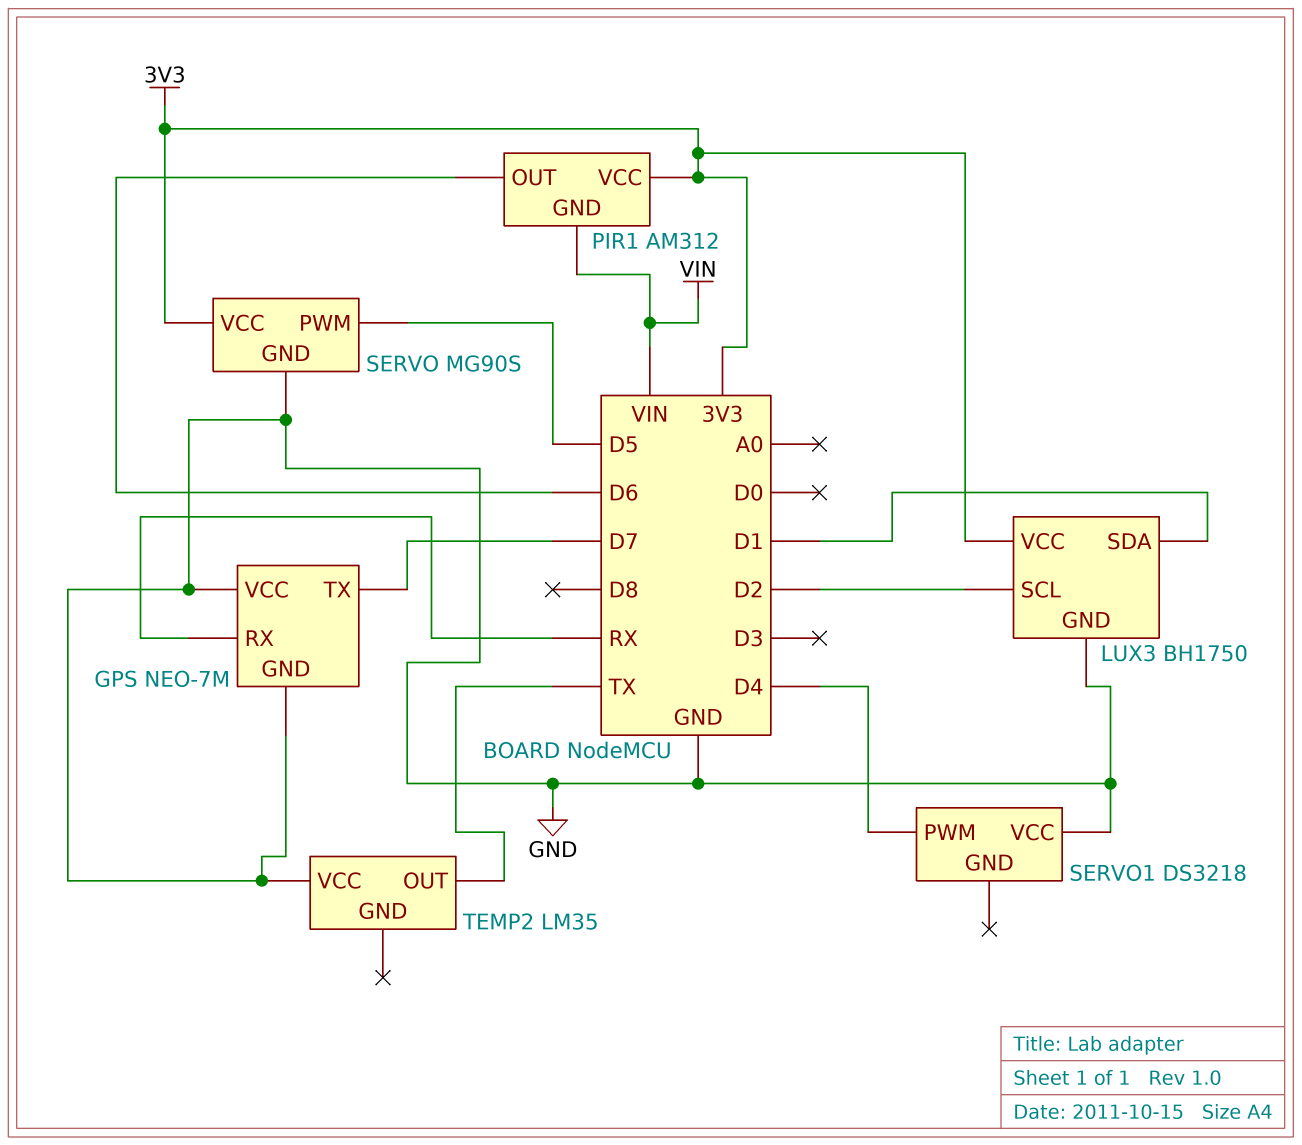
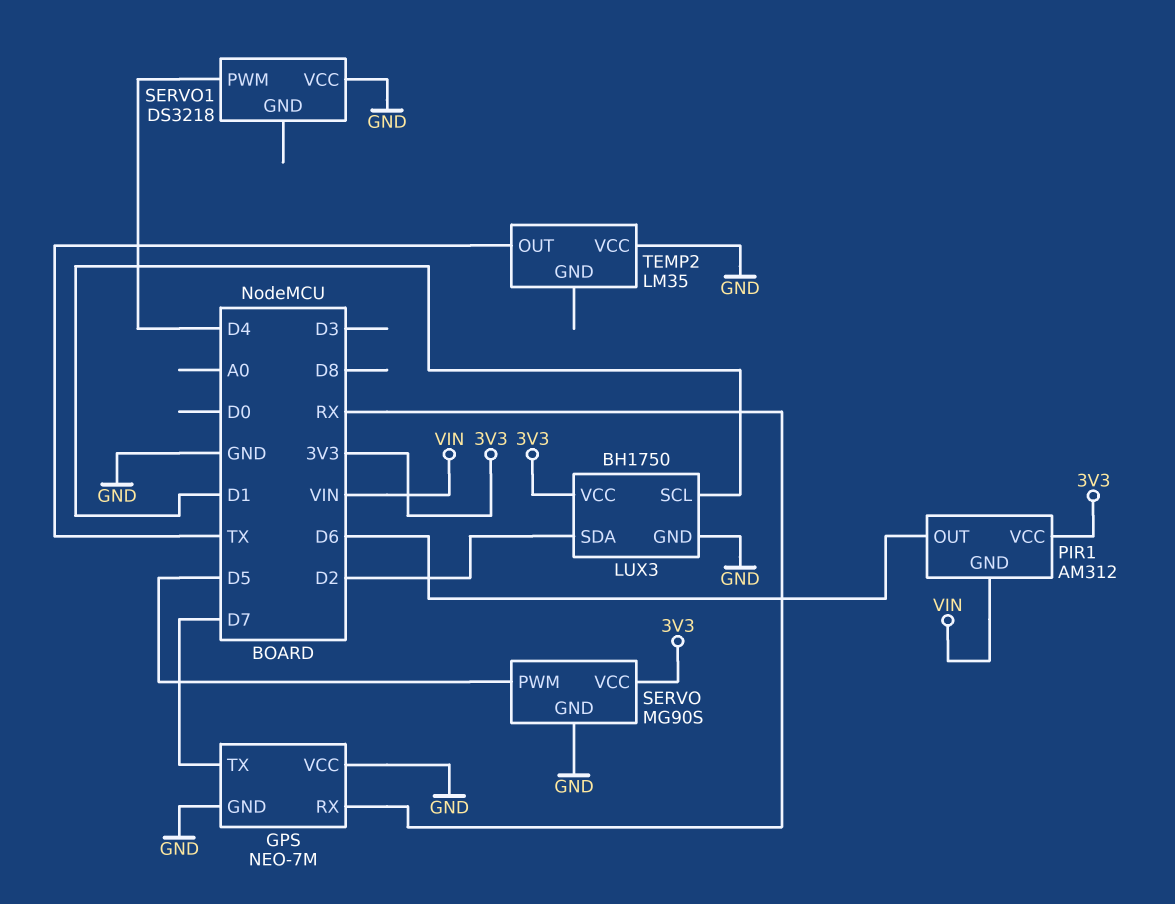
LUX3 pin SCL: D2 -> D1
LUX3 pin SDA: D1 -> D2

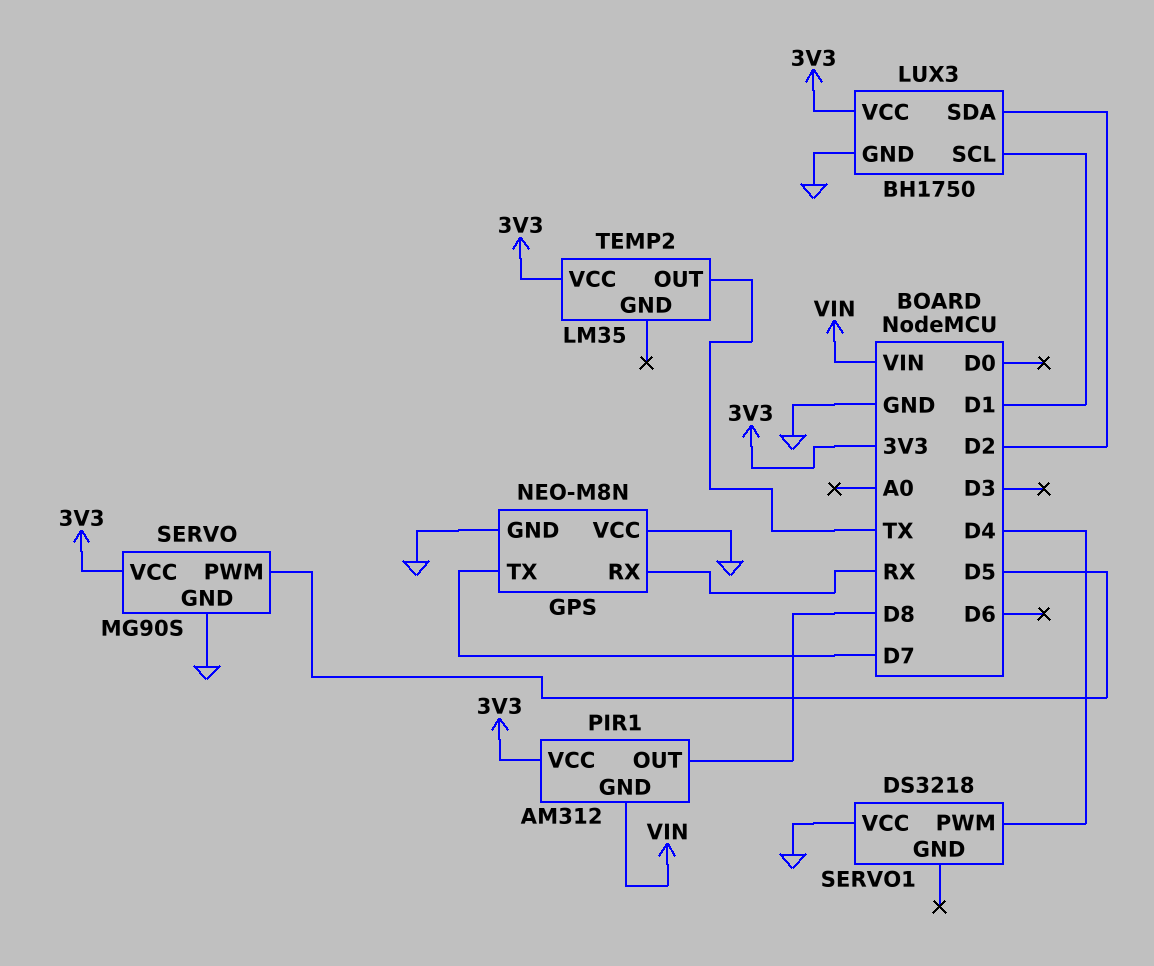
GPS: NEO-7M -> NEO-M8N
PIR1 pin OUT: D6 -> D8
TEMP2 pin VCC: GND -> 3V3

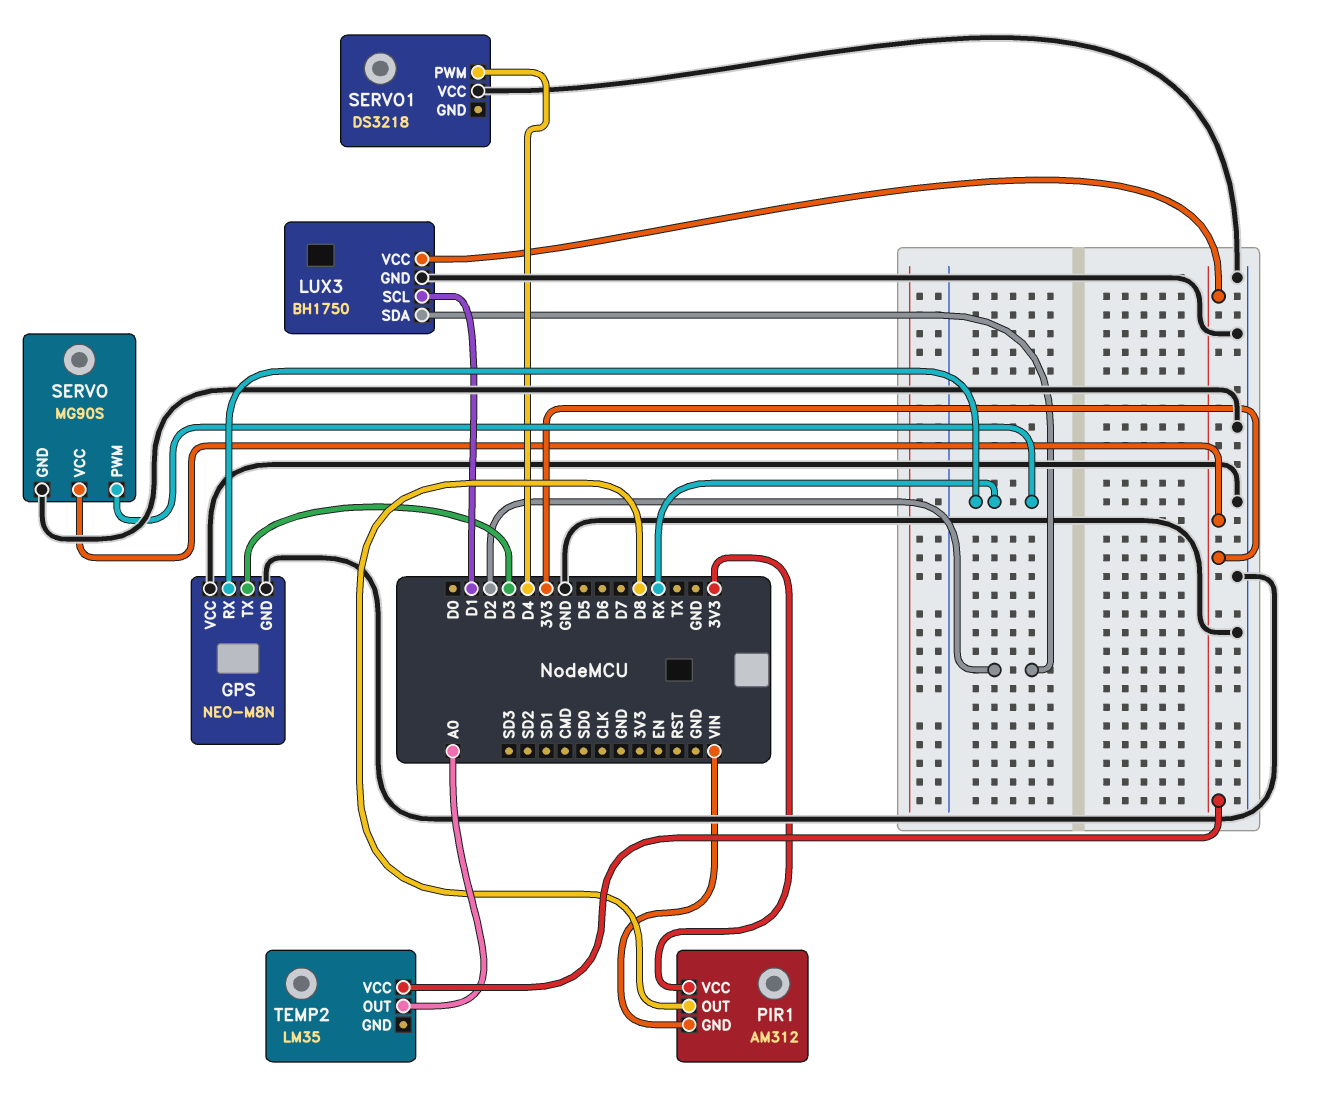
GPS pin TX: D7 -> D3
SERVO pin PWM: D5 -> RX
TEMP2 pin OUT: TX -> A0

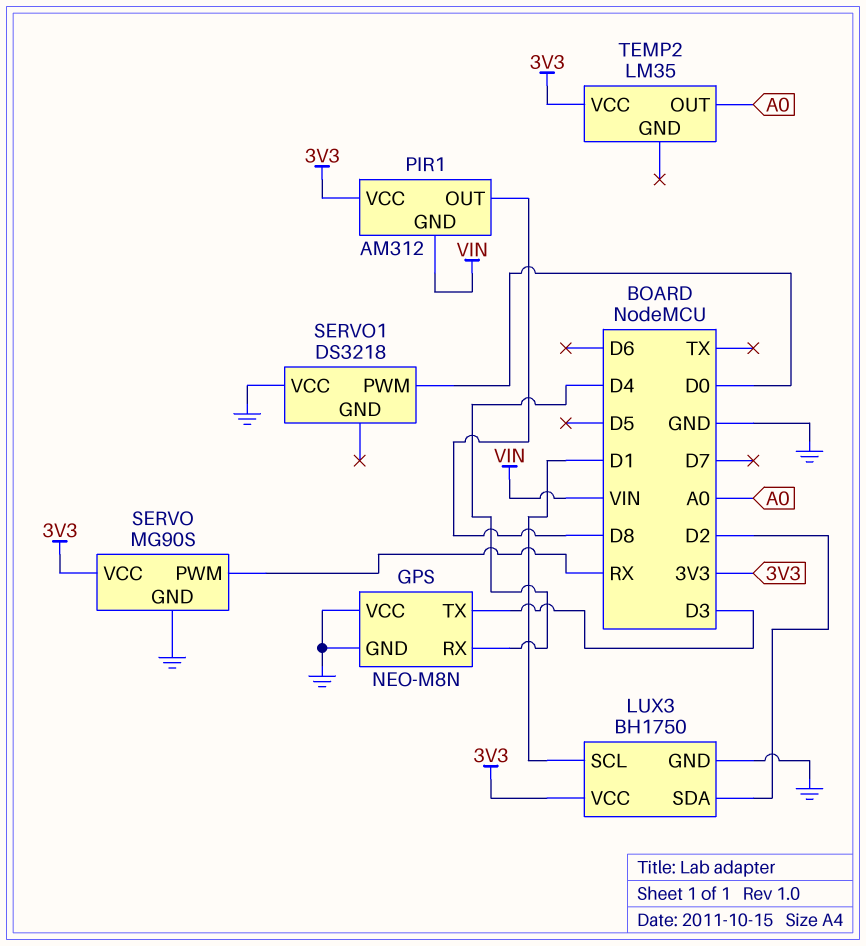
GPS pin RX: RX -> D4
SERVO1 pin PWM: D4 -> D0

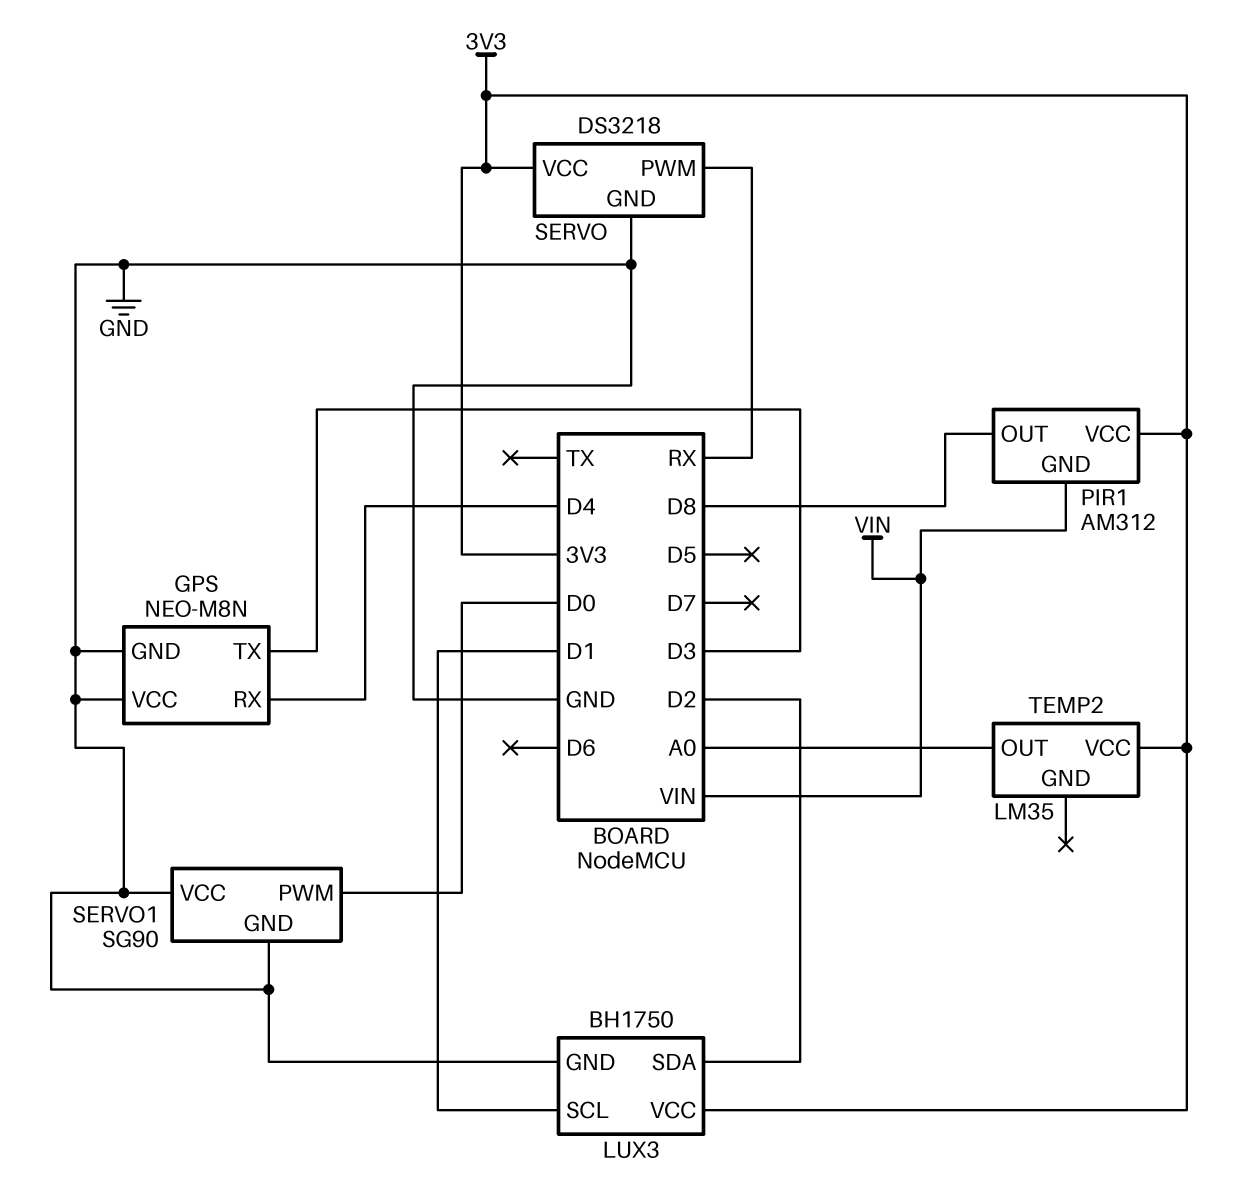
SERVO: MG90S -> DS3218
SERVO1: DS3218 -> SG90
SERVO1 pin GND: none -> GND

